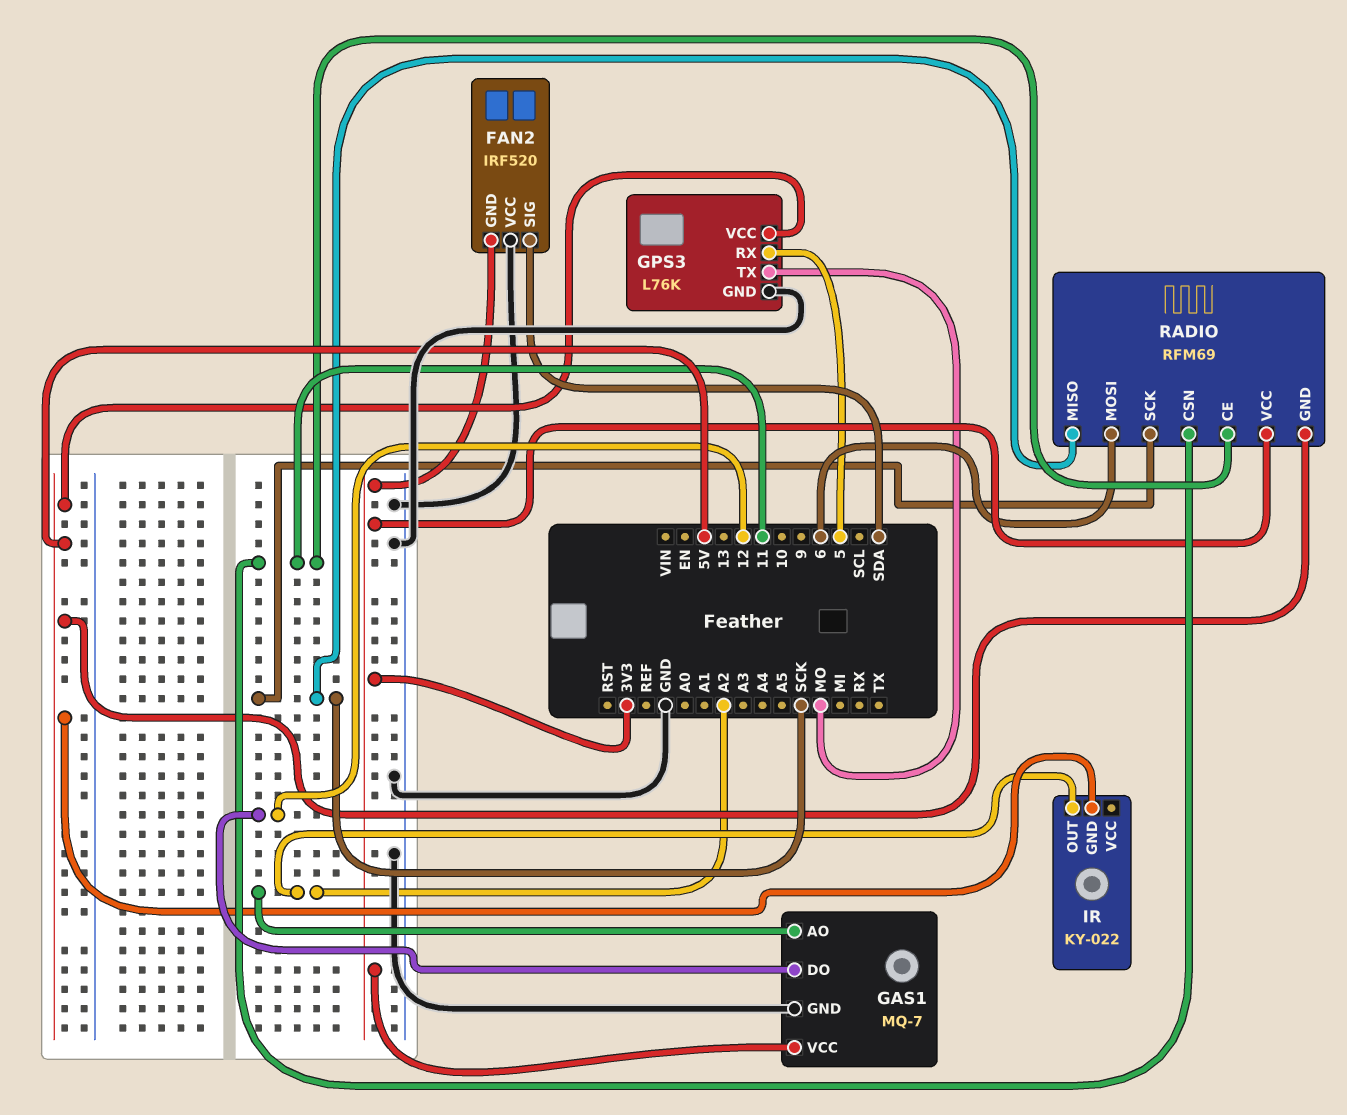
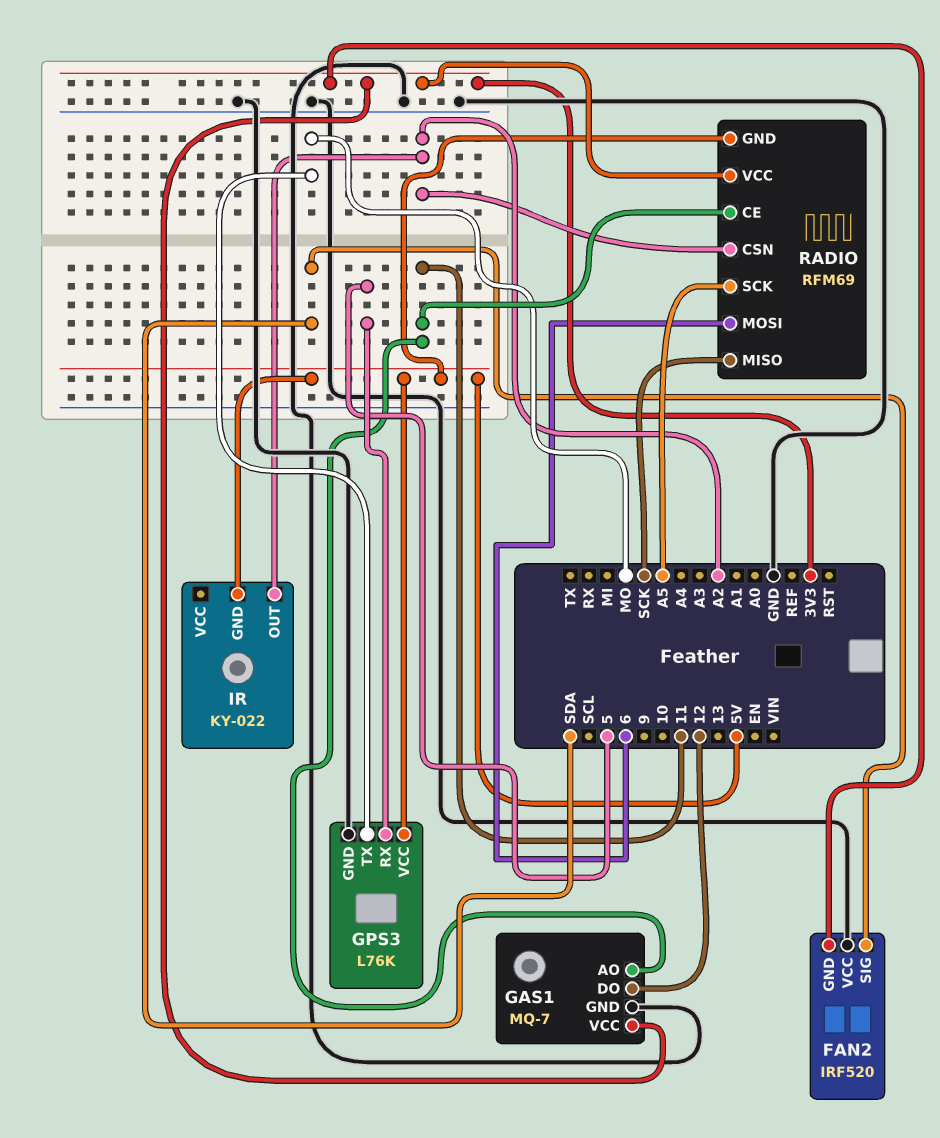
GAS1 pin AO: A2 -> 11
RADIO pin CSN: 11 -> A2
RADIO pin SCK: SCK -> A5

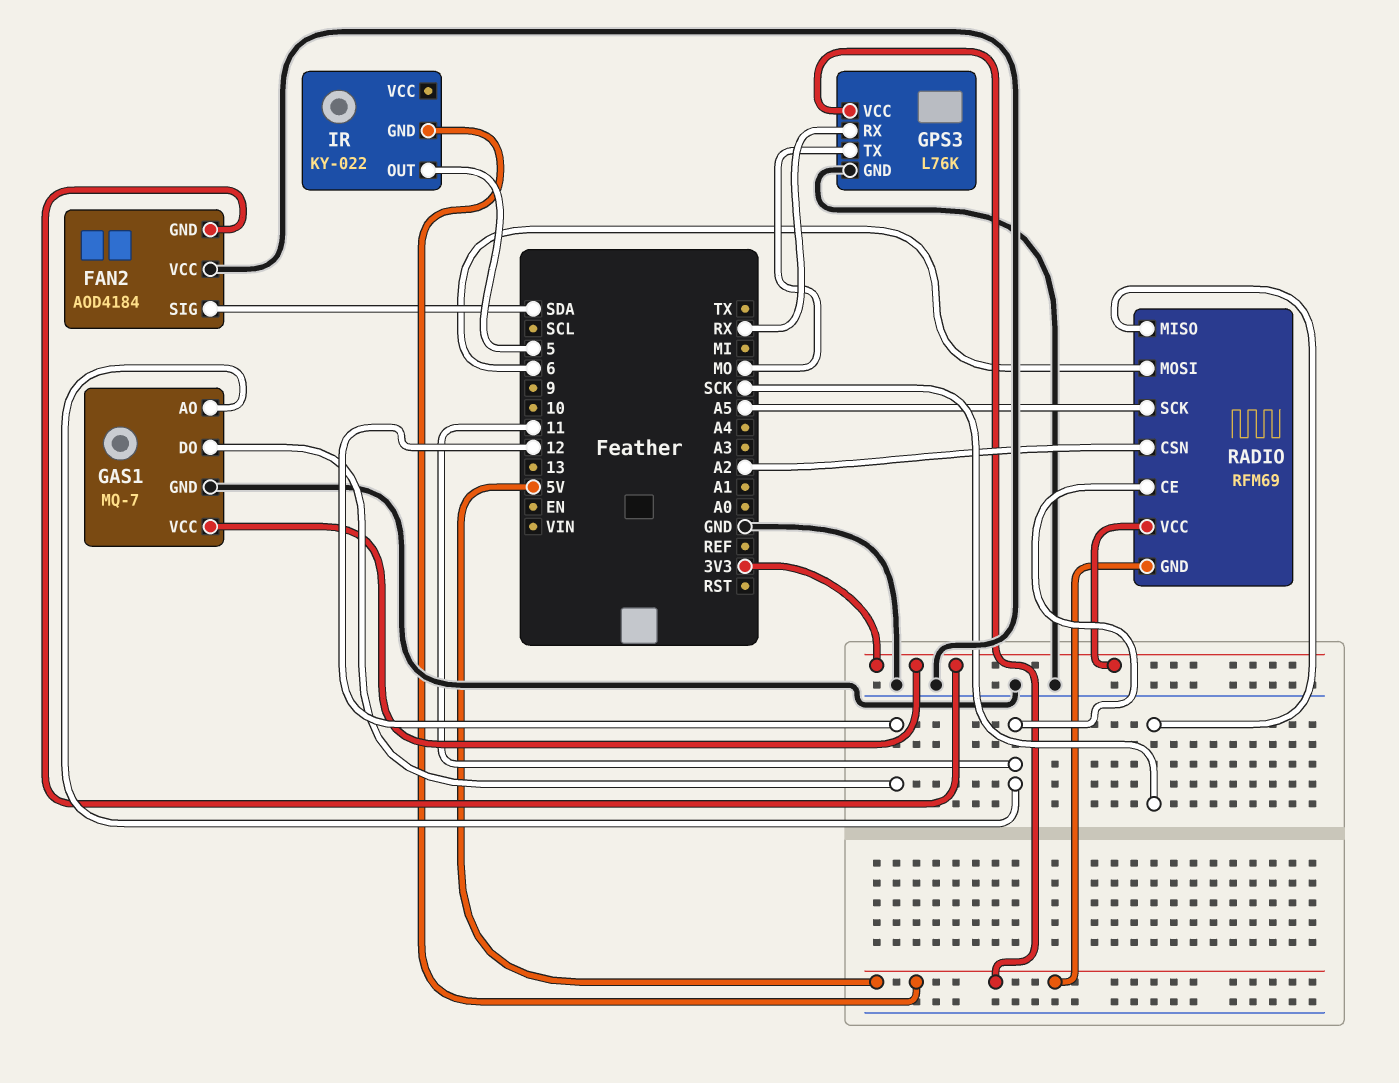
FAN2: IRF520 -> AOD4184
GPS3 pin RX: 5 -> RX
IR pin OUT: A2 -> 5

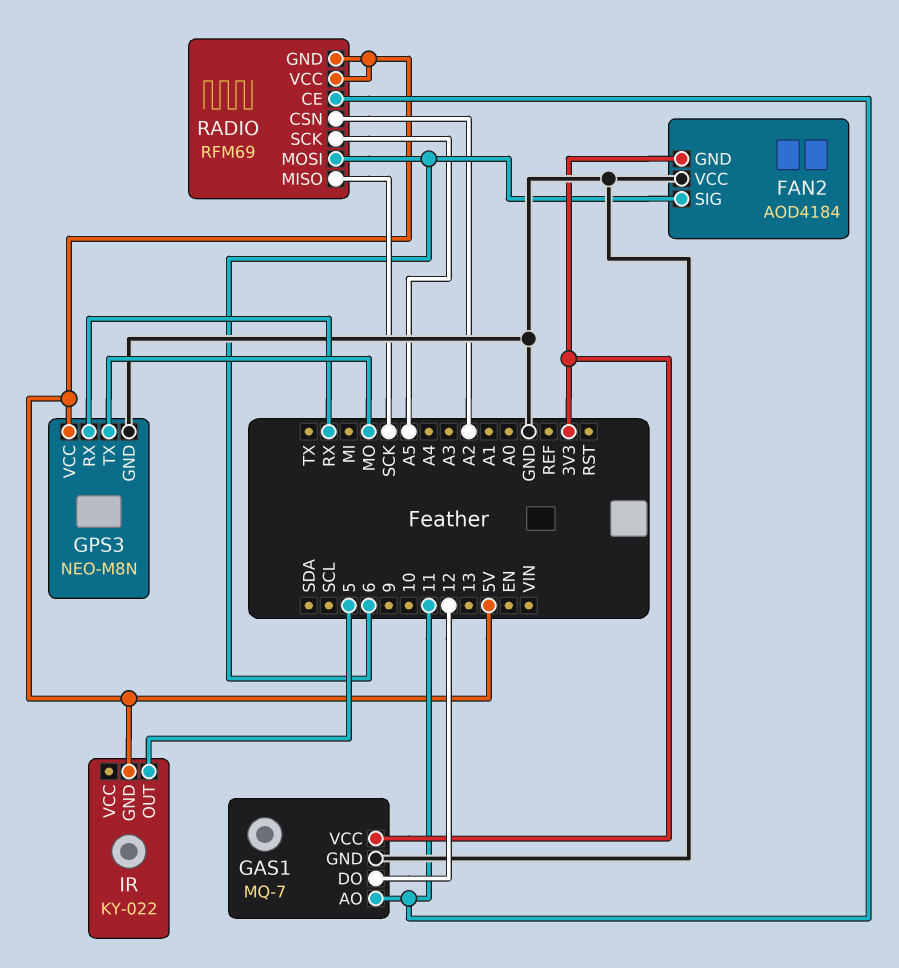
FAN2 pin SIG: SDA -> 6
GPS3: L76K -> NEO-M8N
RADIO pin VCC: 3V3 -> 5V

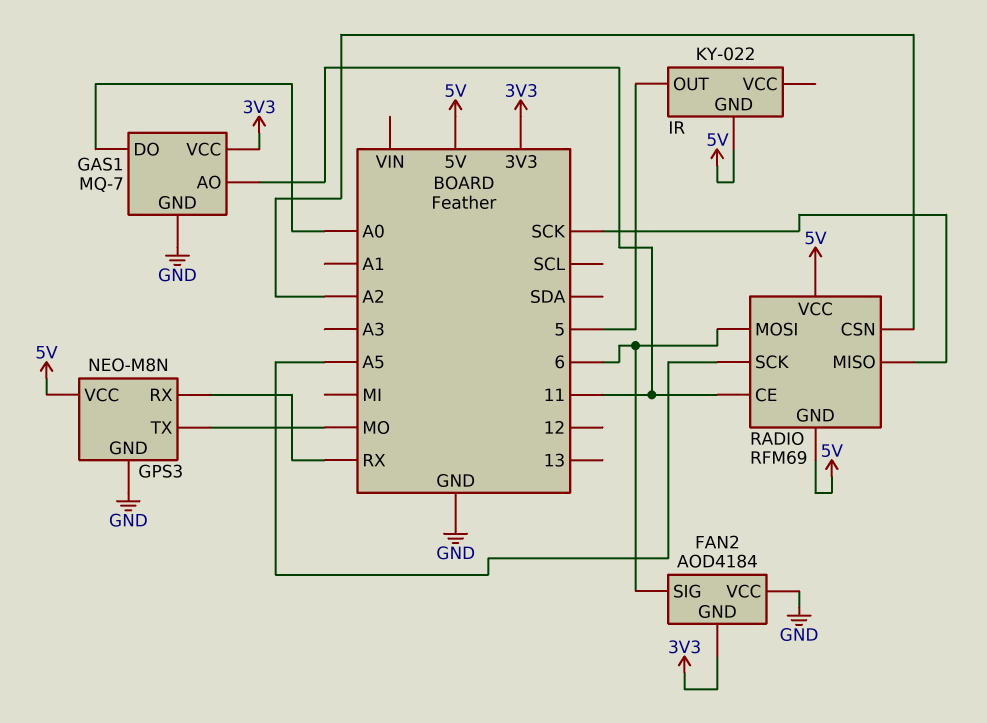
GAS1 pin DO: 12 -> A0

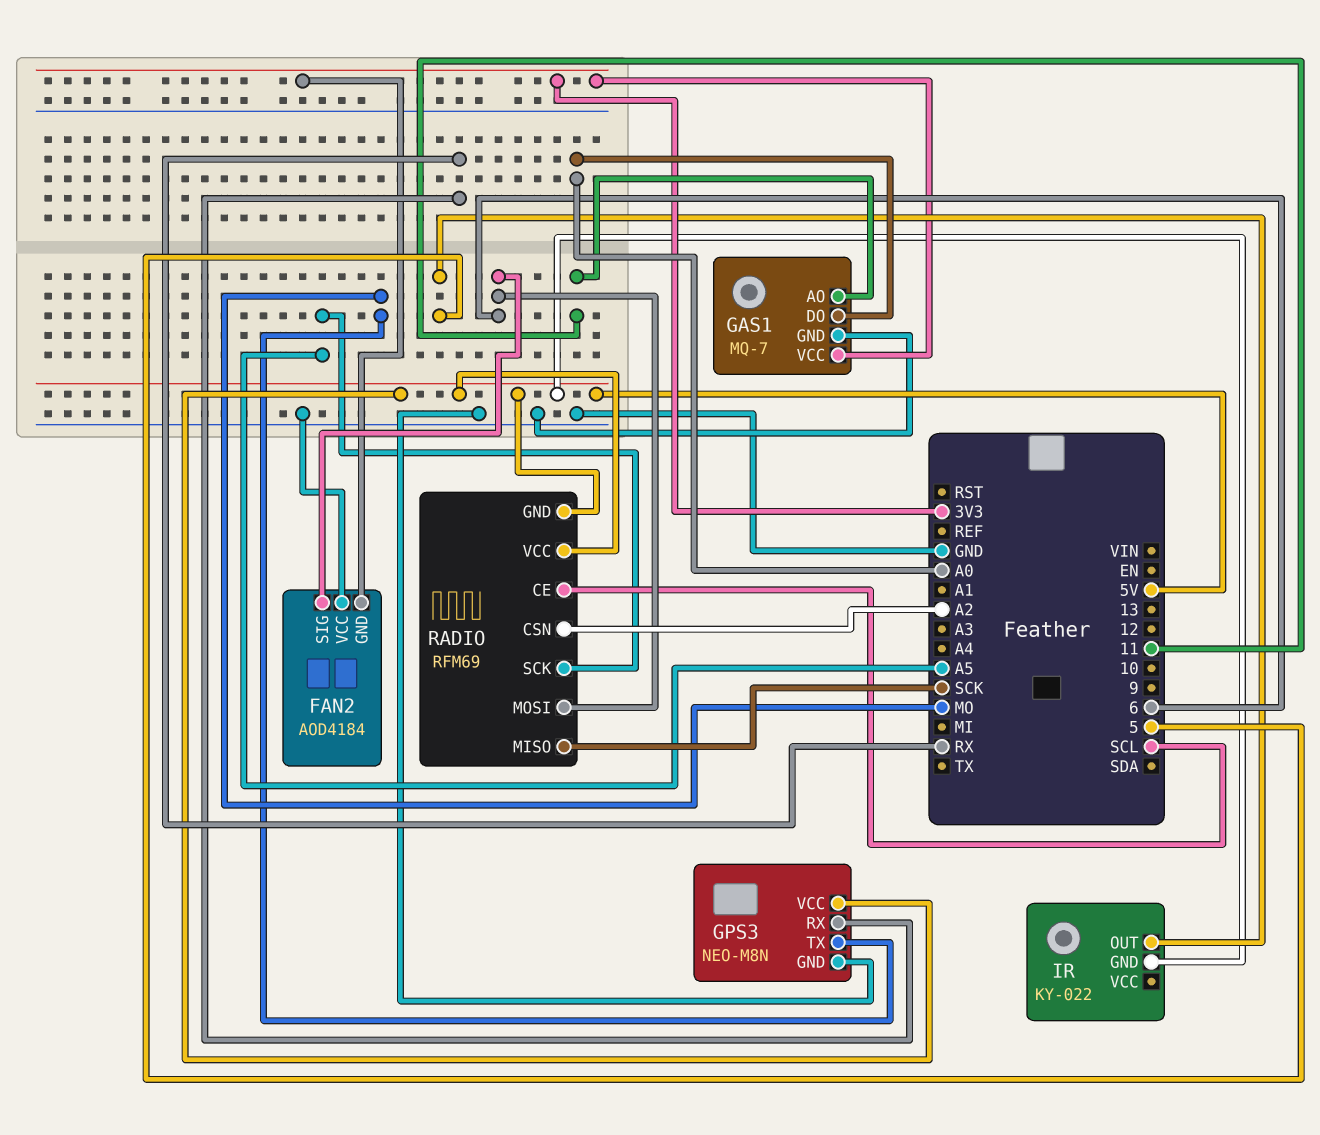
RADIO pin CE: 11 -> SCL

